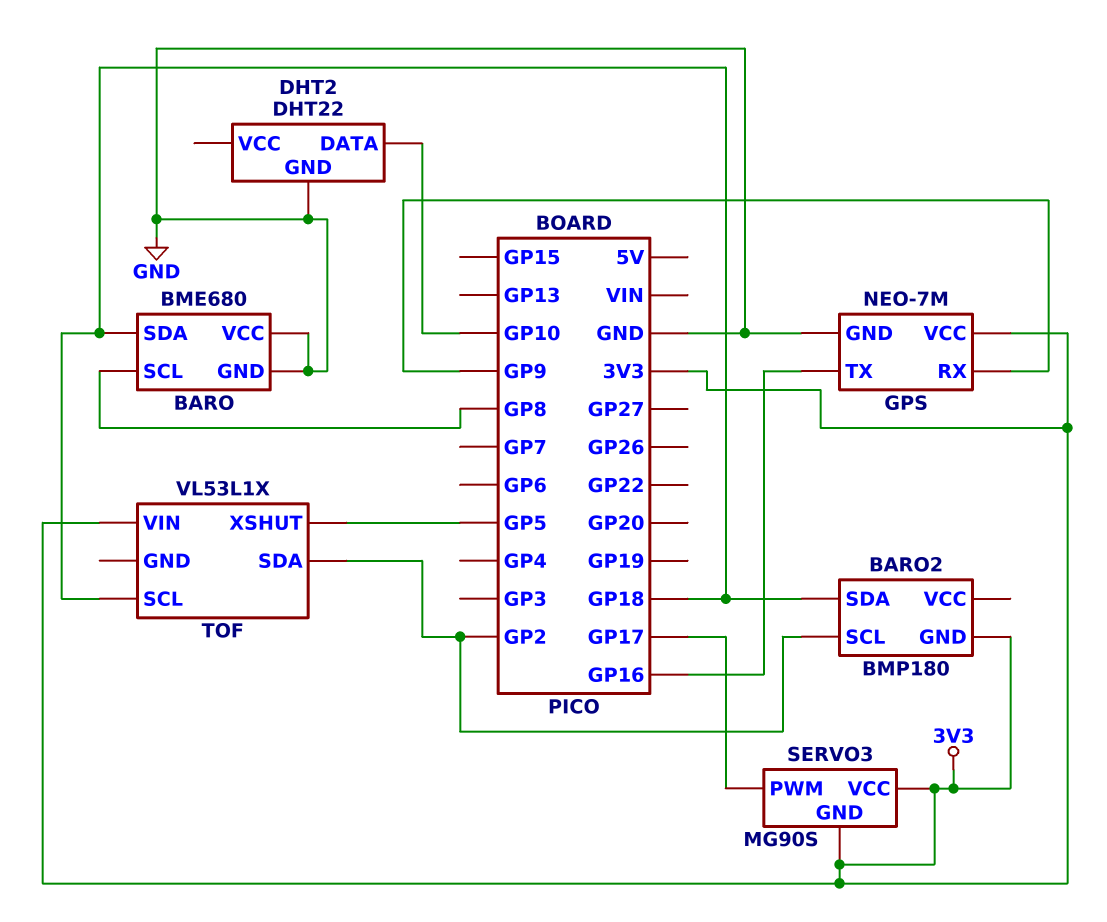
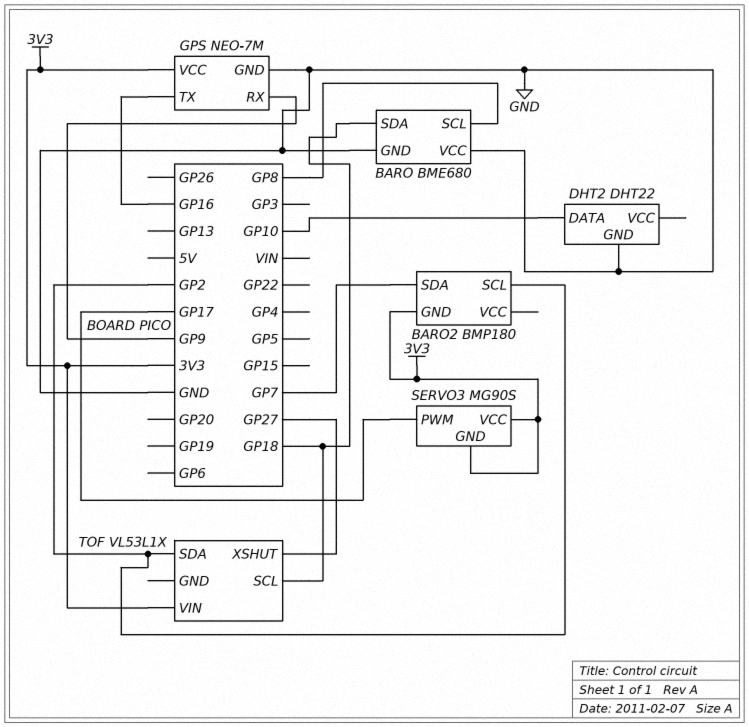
BARO2 pin SDA: GP18 -> GP7
TOF pin XSHUT: GP5 -> GP27

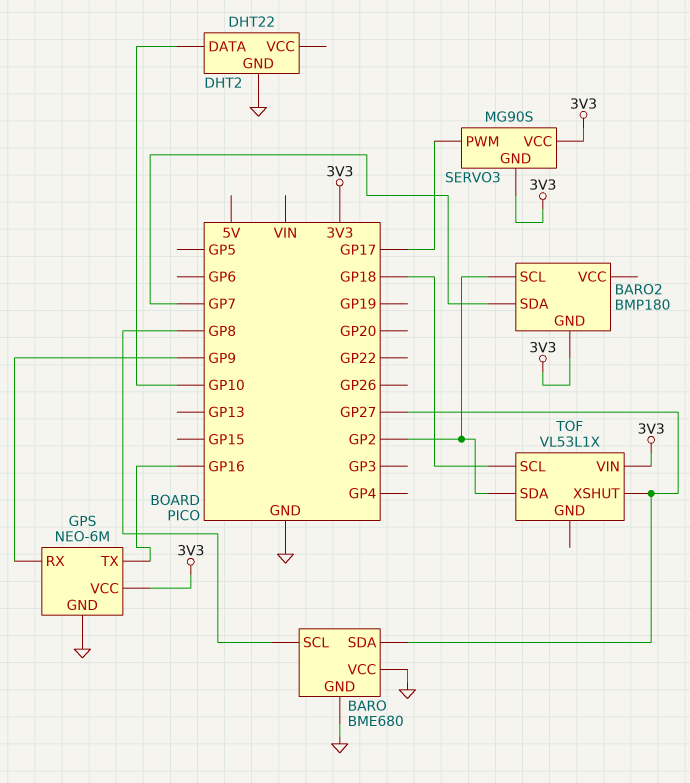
BARO pin SDA: GP18 -> GP27
GPS: NEO-7M -> NEO-6M

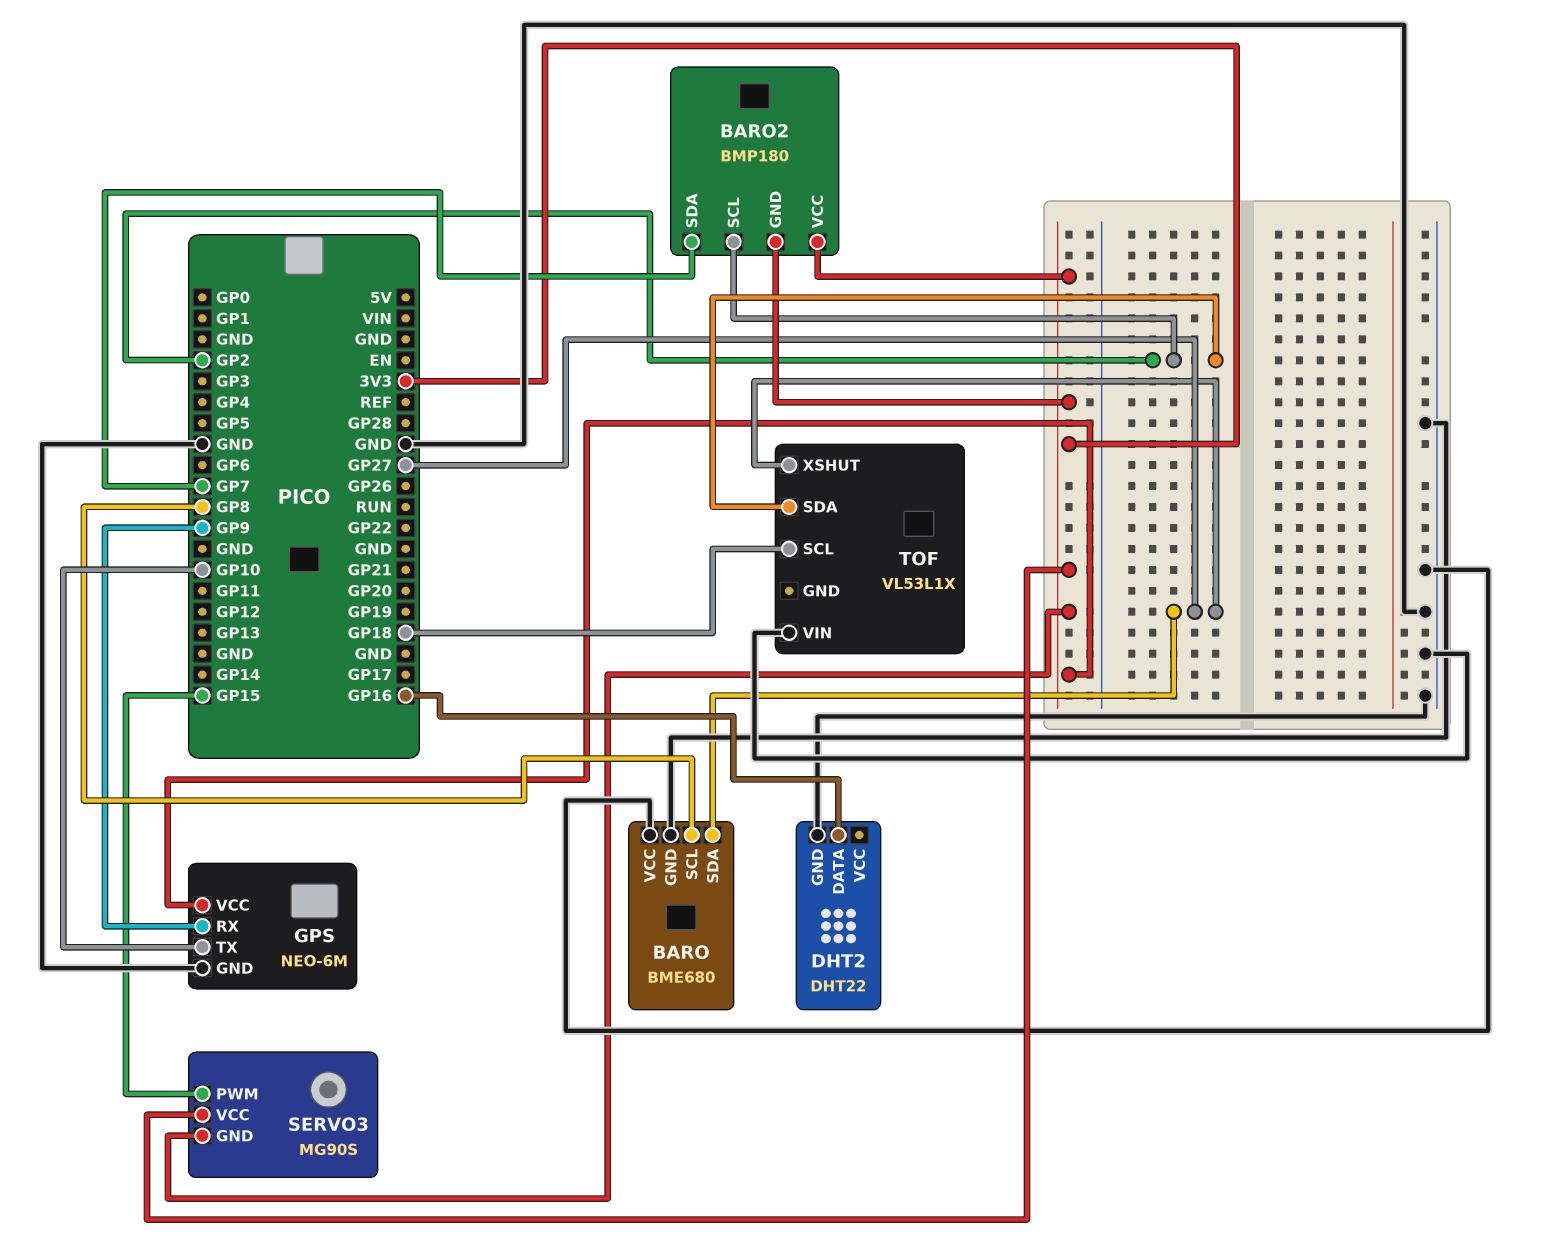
BARO2 pin VCC: none -> 3V3
DHT2 pin DATA: GP10 -> GP16
GPS pin TX: GP16 -> GP10
SERVO3 pin PWM: GP17 -> GP15
TOF pin VIN: 3V3 -> GND

